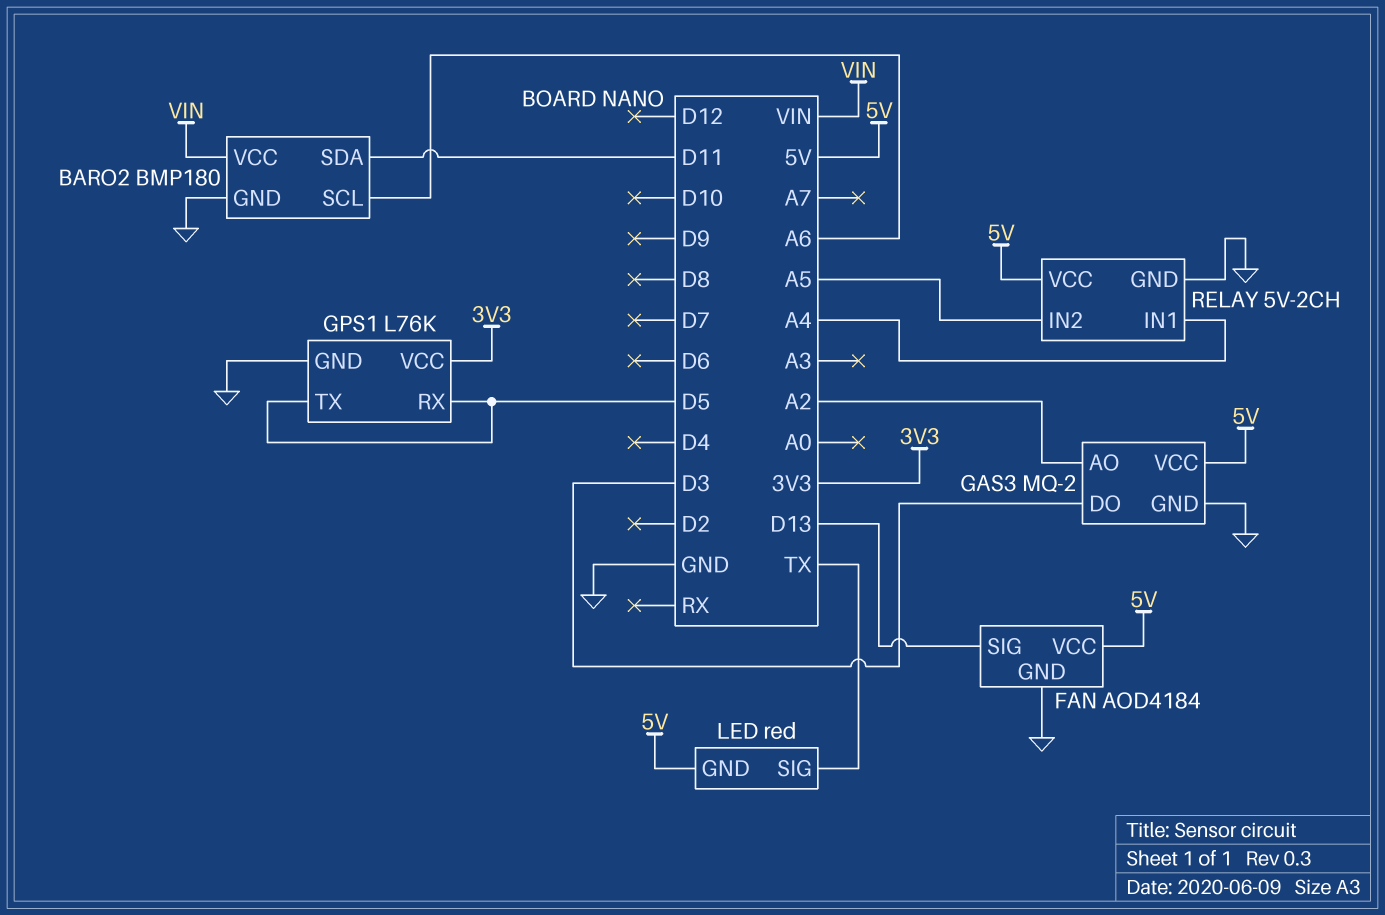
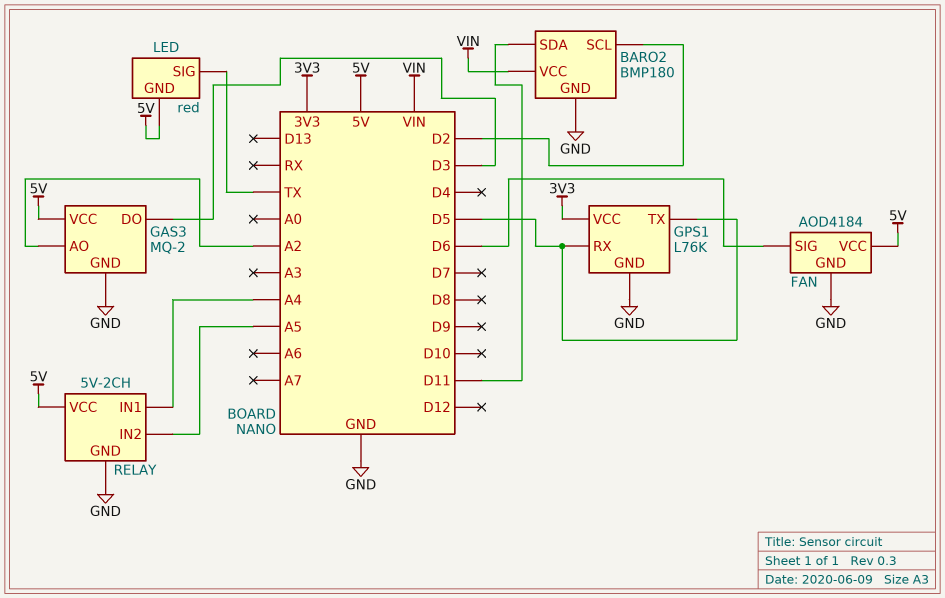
BARO2 pin SCL: A6 -> D2
FAN pin SIG: D13 -> D6

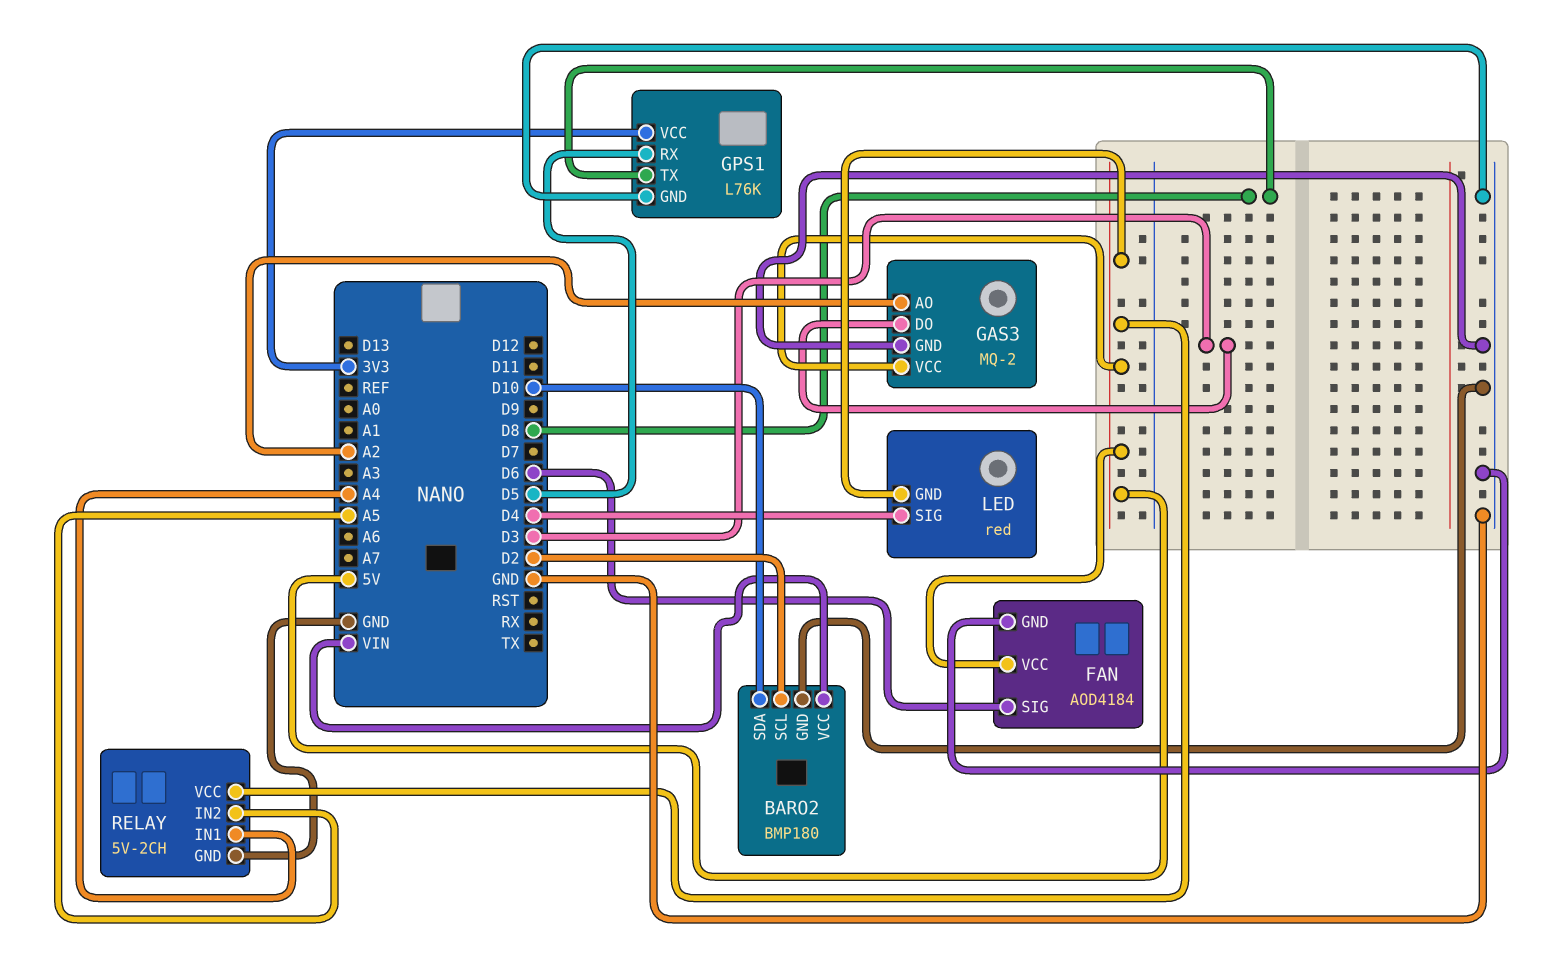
BARO2 pin SDA: D11 -> D10
GPS1 pin TX: D5 -> D8
LED pin SIG: TX -> D4

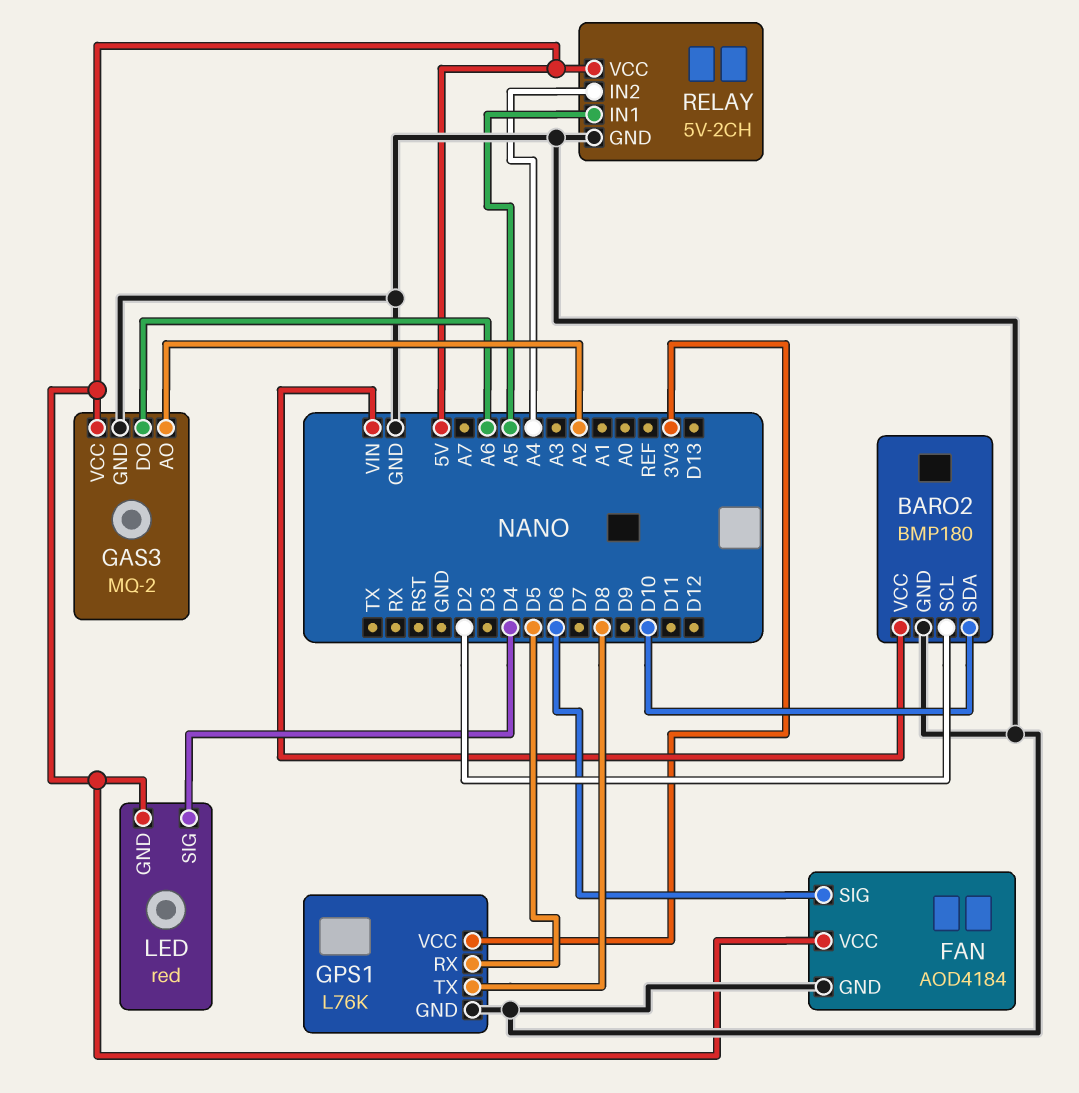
GAS3 pin DO: D3 -> A6
RELAY pin IN1: A4 -> A5
RELAY pin IN2: A5 -> A4

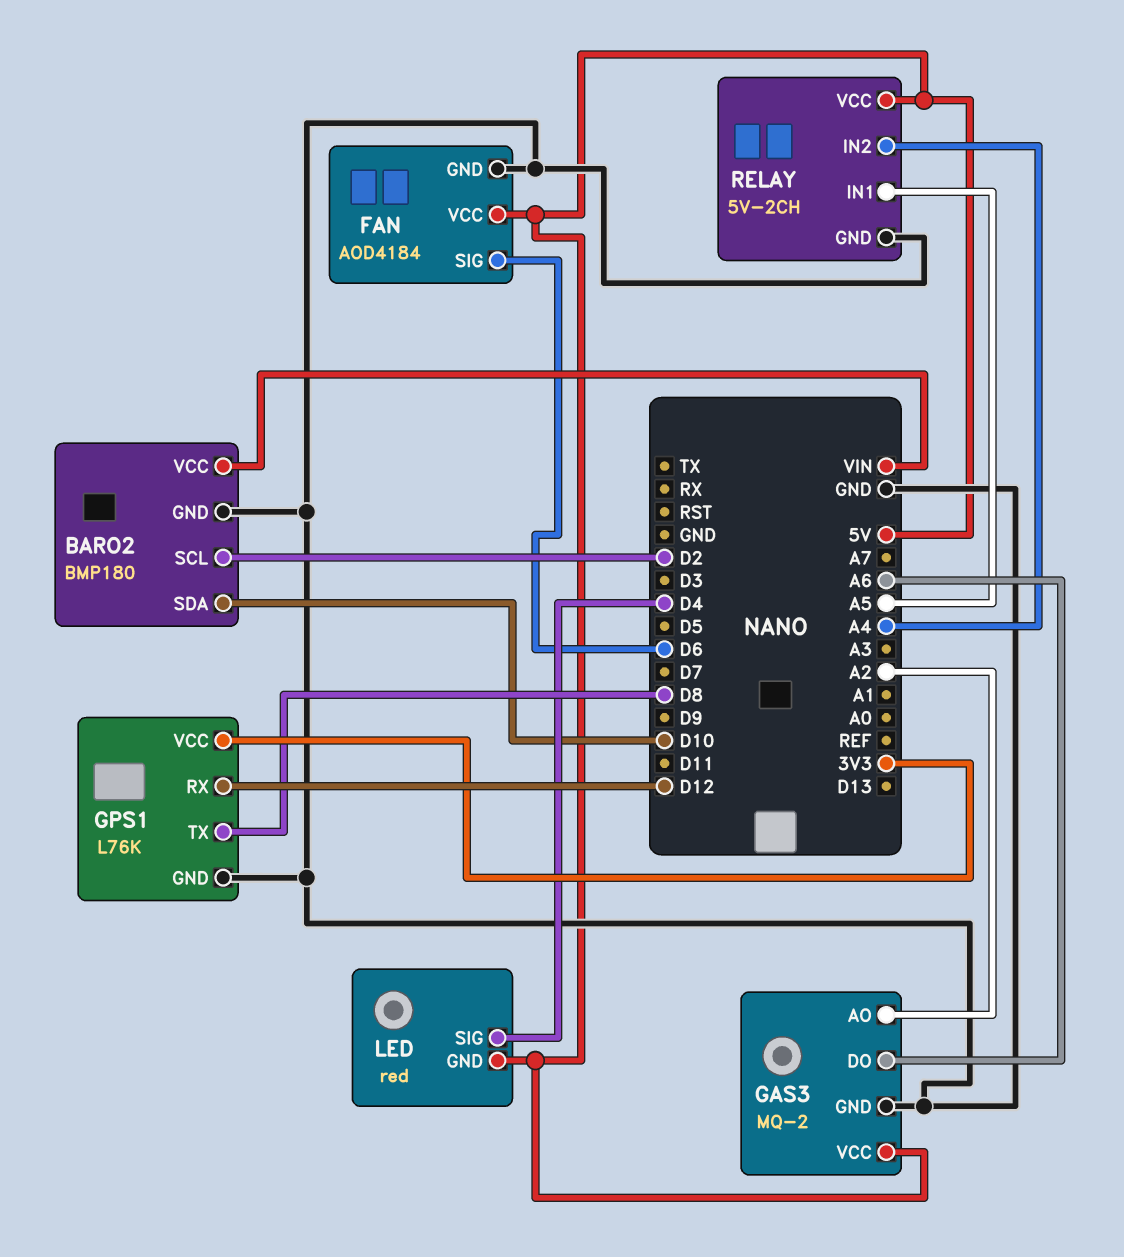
GPS1 pin RX: D5 -> D12

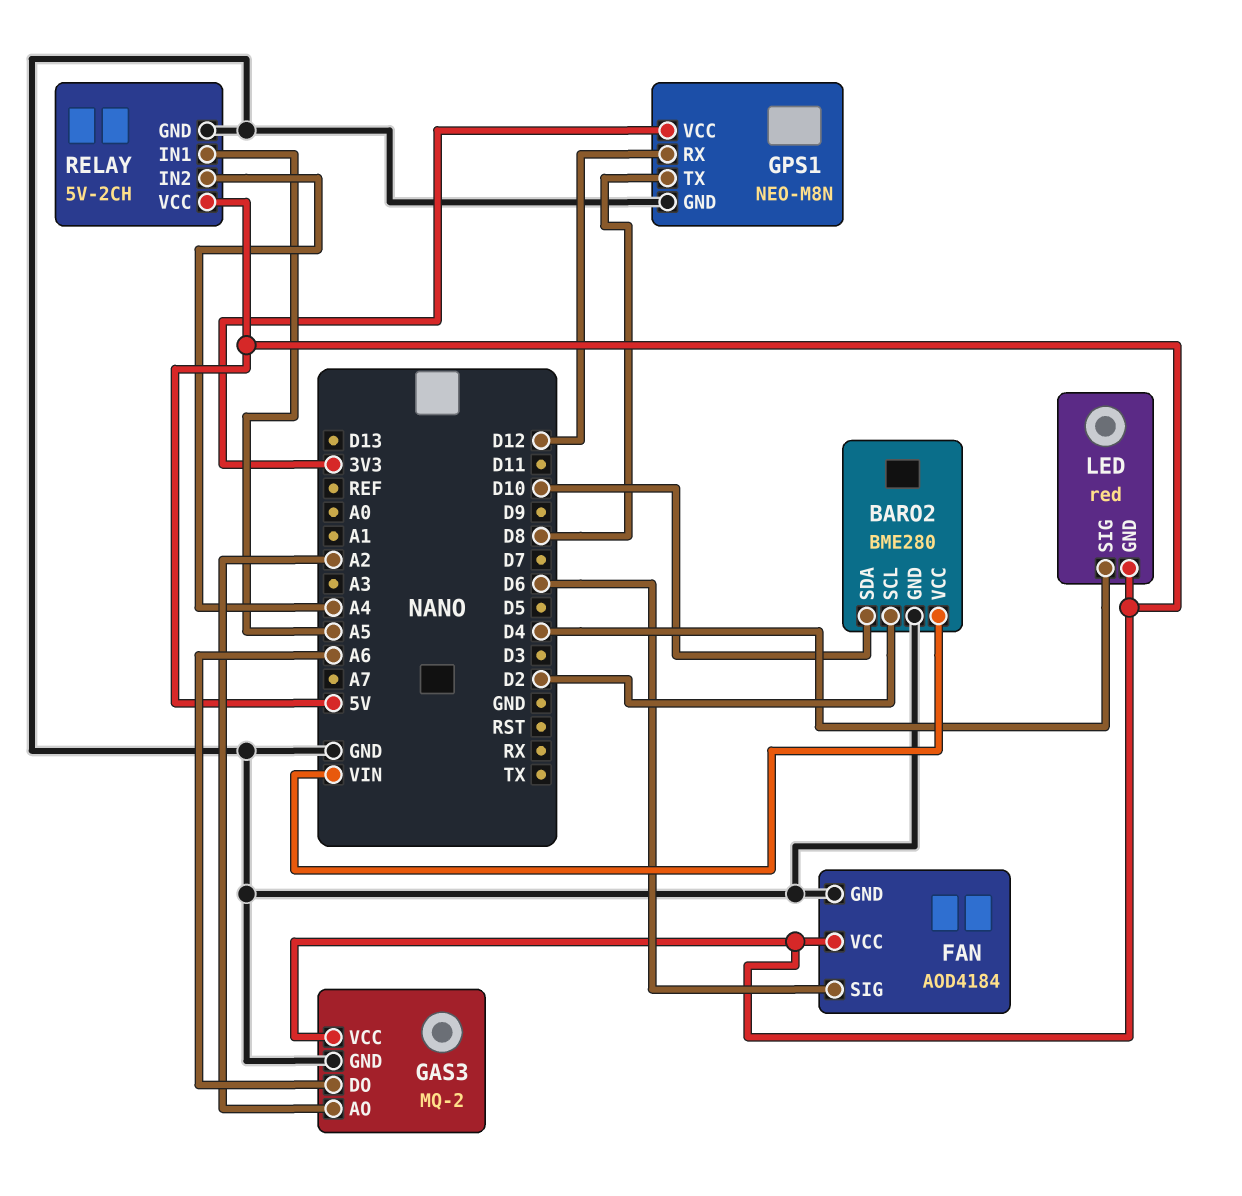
BARO2: BMP180 -> BME280
GPS1: L76K -> NEO-M8N

